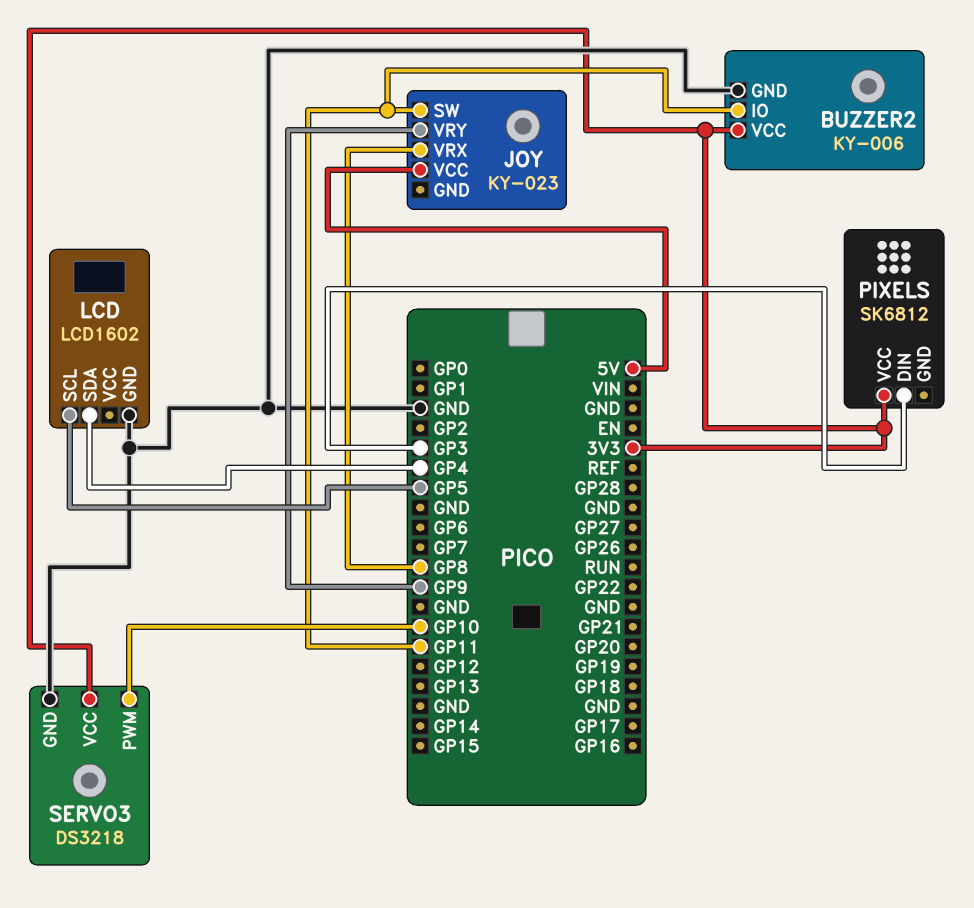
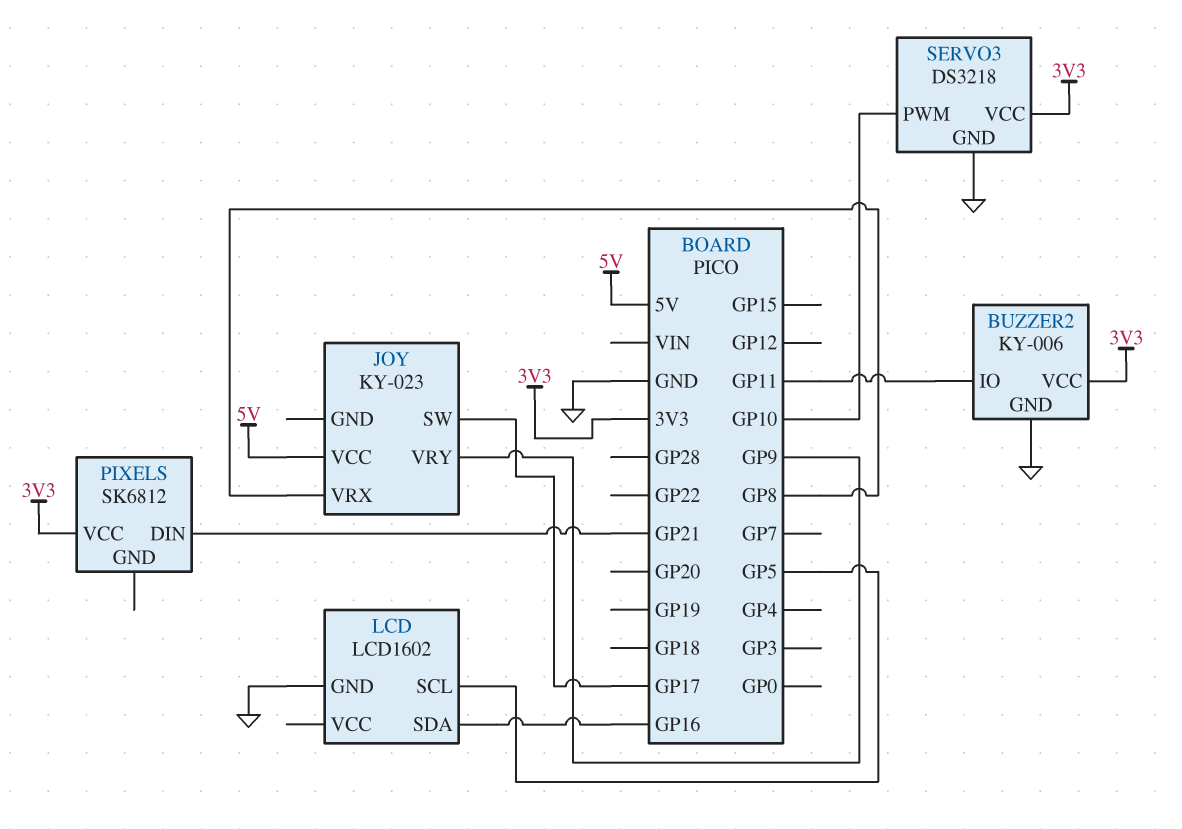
JOY pin SW: GP11 -> GP17
LCD pin SDA: GP4 -> GP16
PIXELS pin DIN: GP3 -> GP21

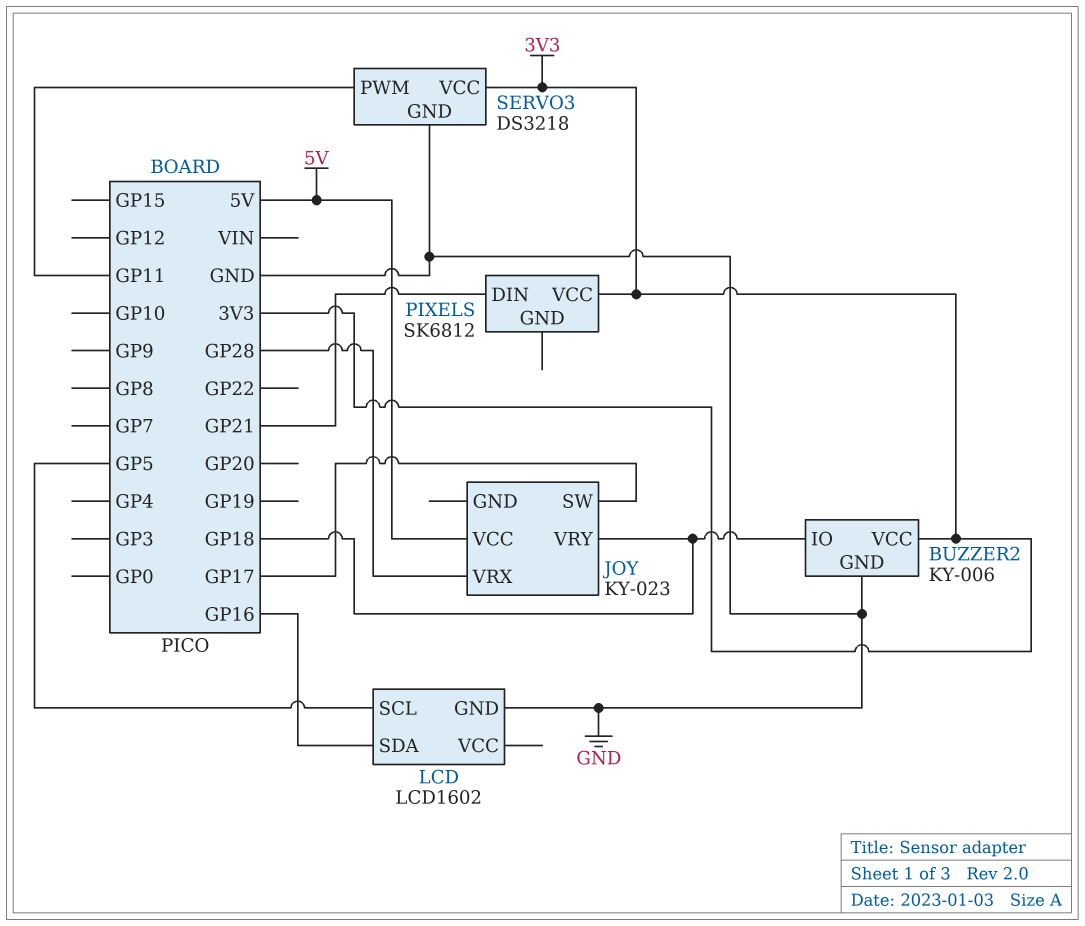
BUZZER2 pin IO: GP11 -> GP18
JOY pin VRX: GP8 -> GP28
JOY pin VRY: GP9 -> GP18
SERVO3 pin PWM: GP10 -> GP11

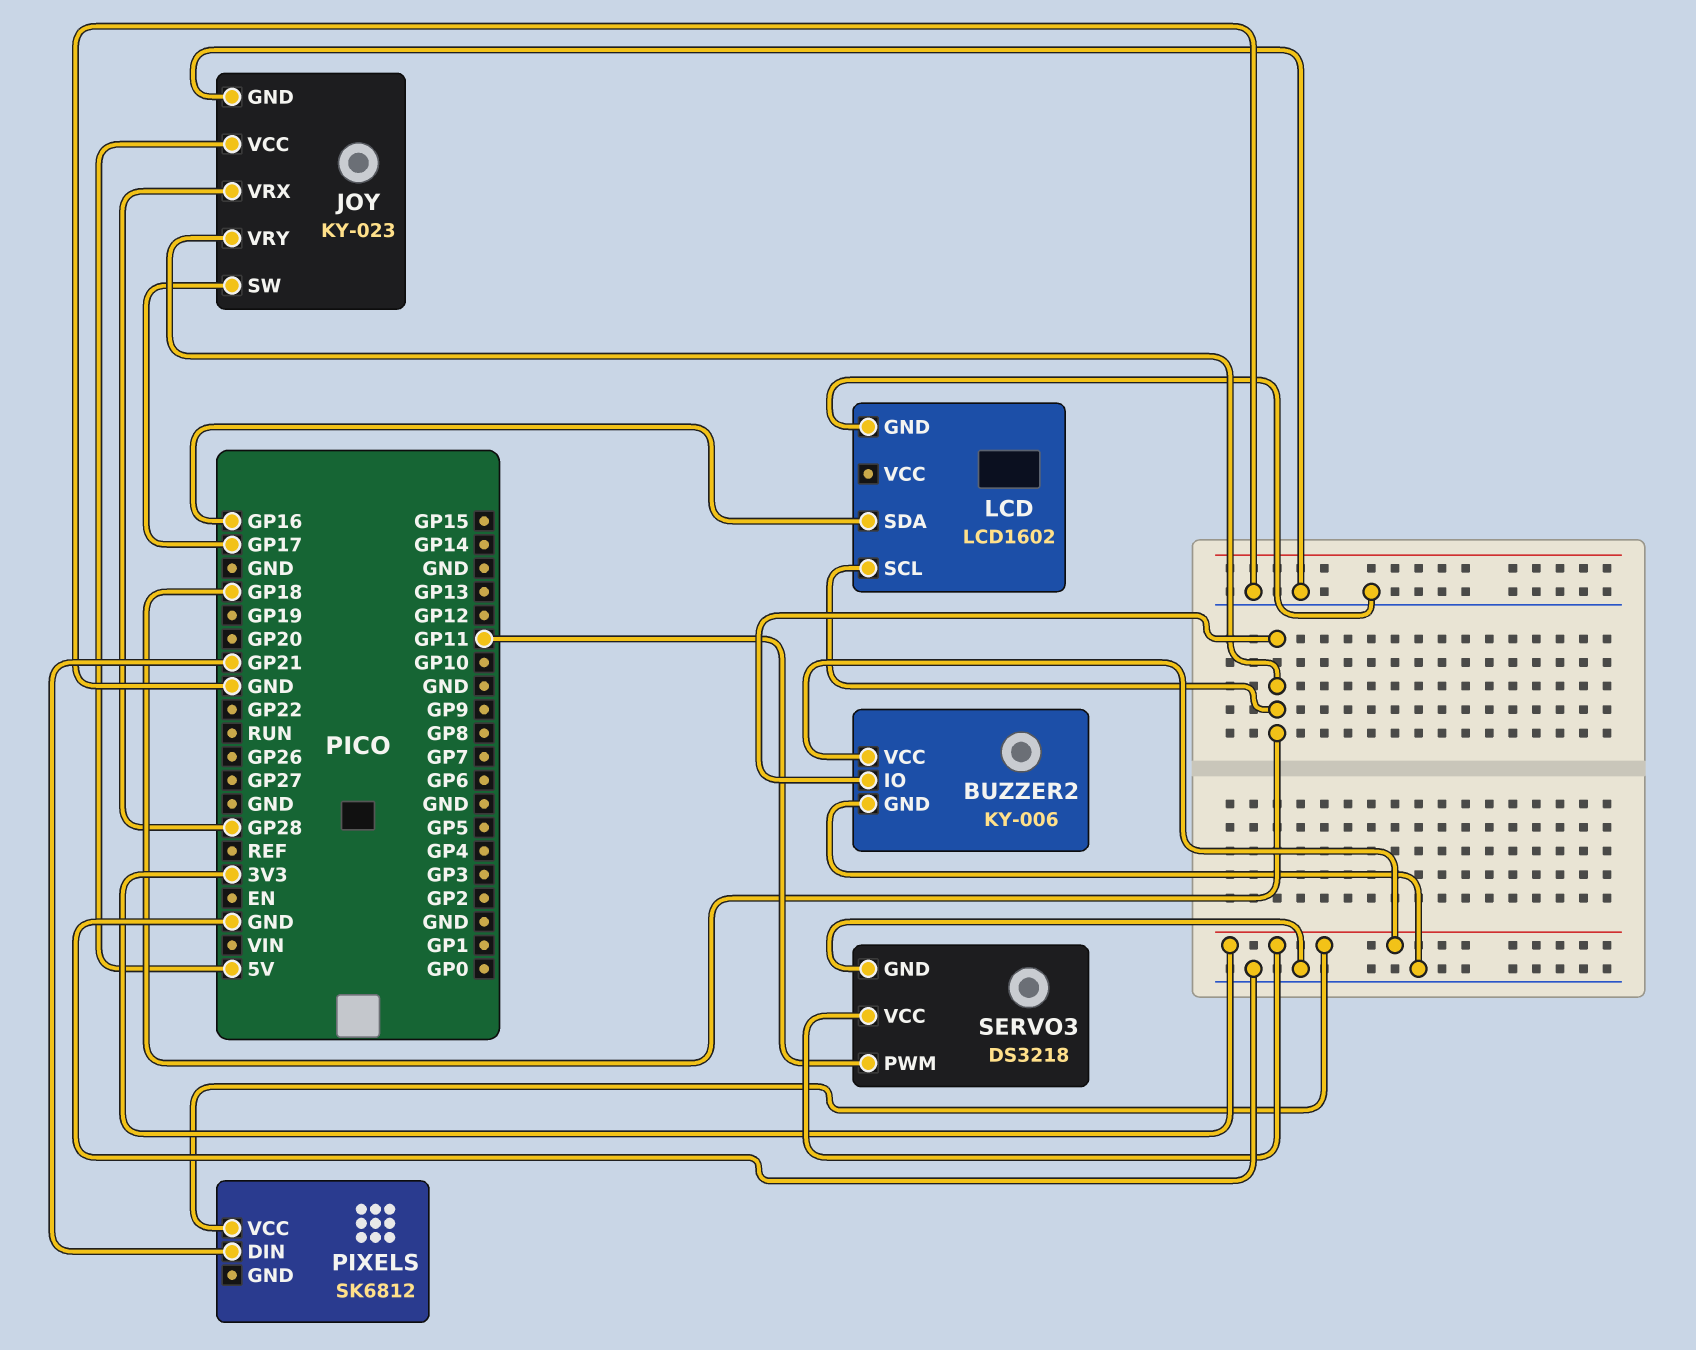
JOY pin GND: none -> GND
LCD pin SCL: GP5 -> GP18

